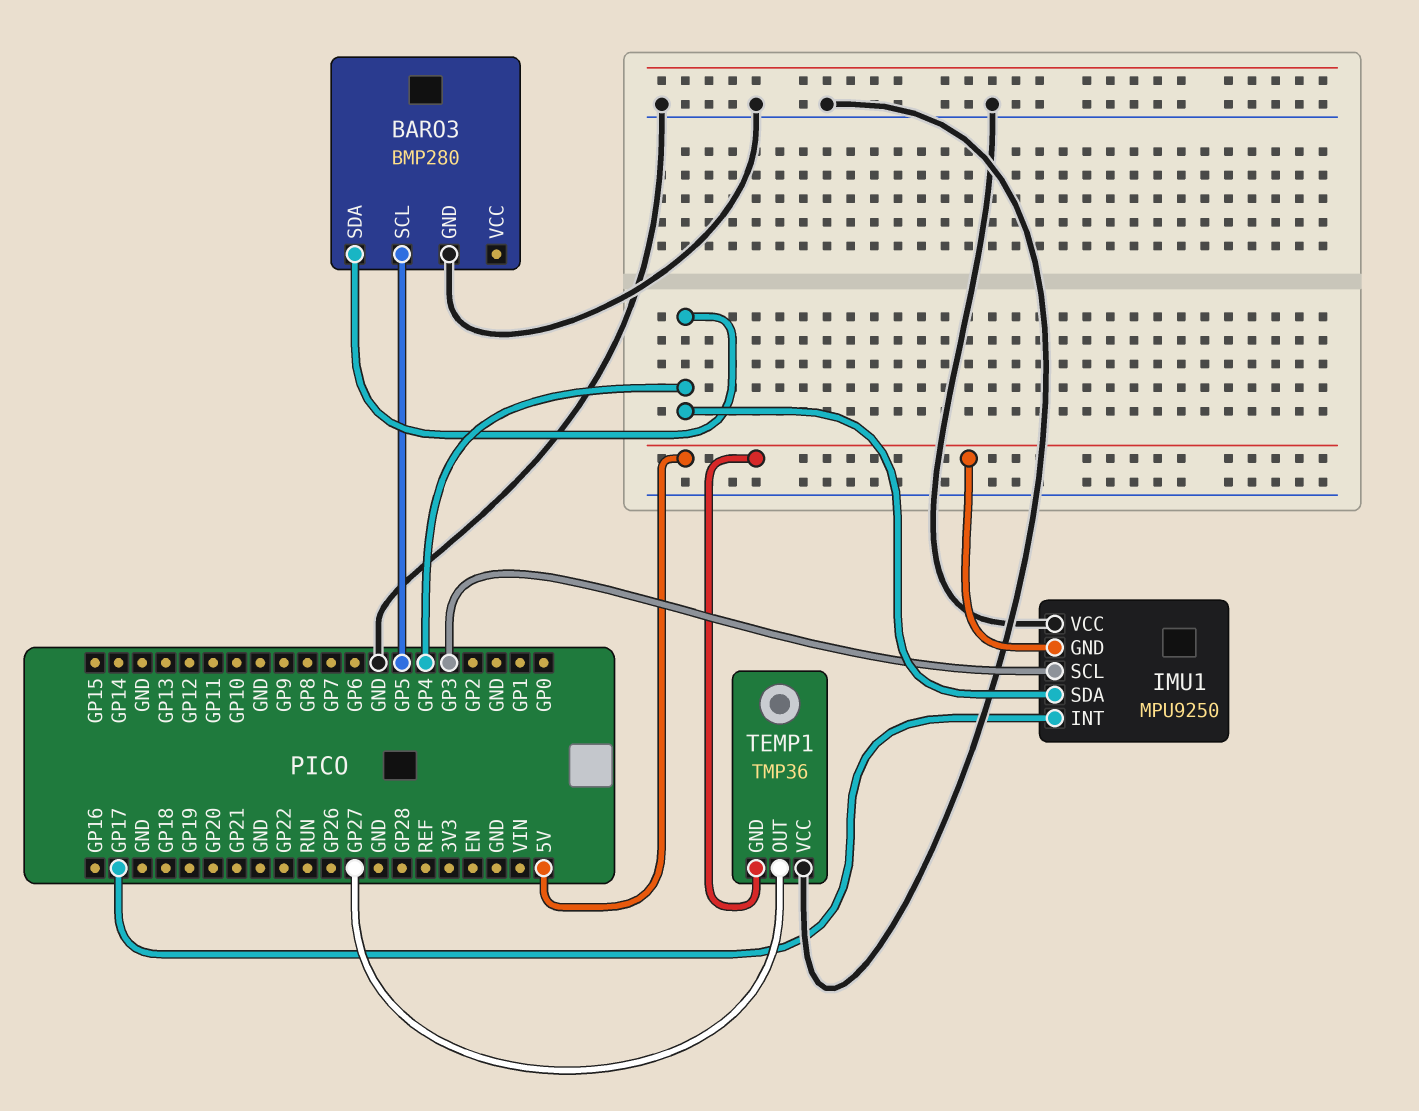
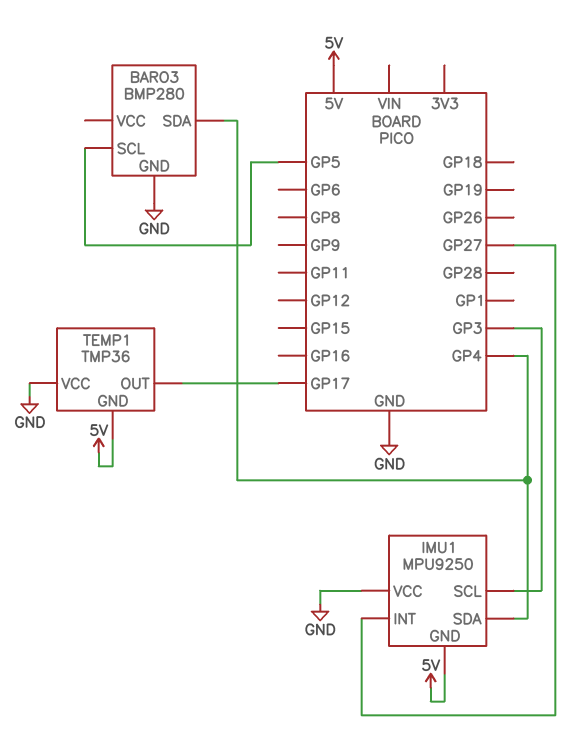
IMU1 pin INT: GP17 -> GP27
TEMP1 pin OUT: GP27 -> GP17

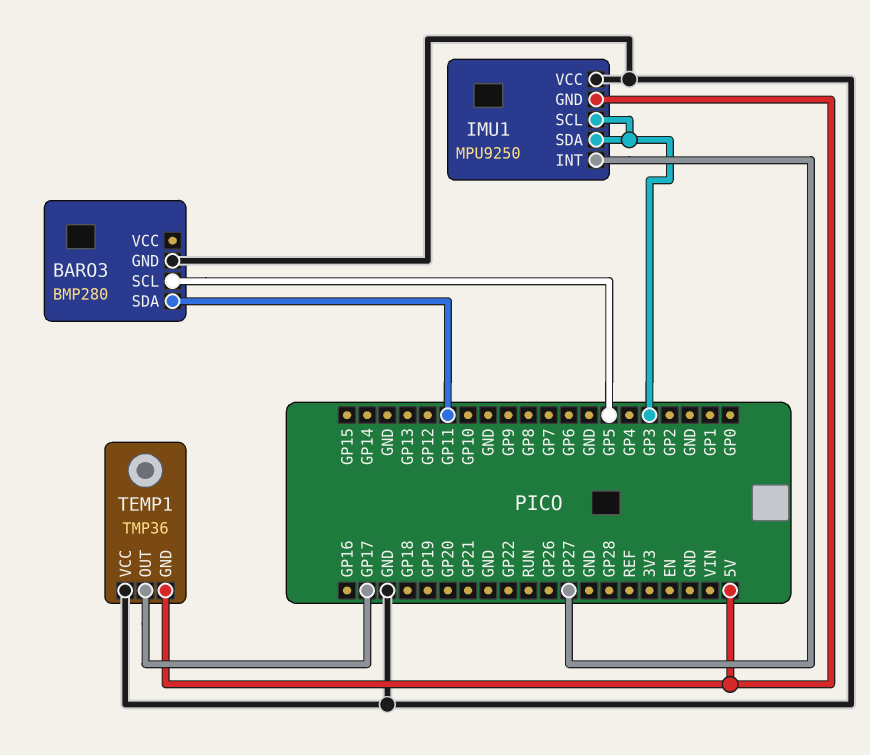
BARO3 pin SDA: GP4 -> GP11
IMU1 pin SDA: GP4 -> GP3

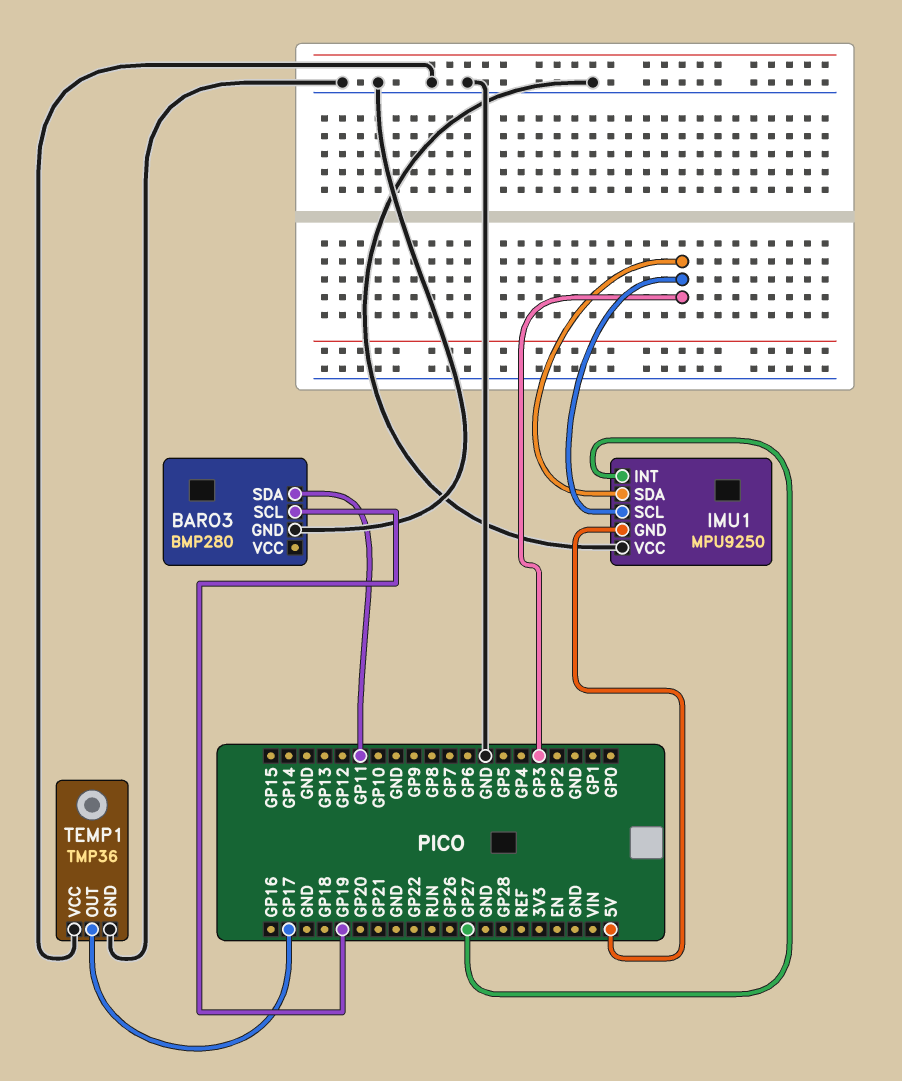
BARO3 pin SCL: GP5 -> GP19
TEMP1 pin GND: 5V -> GND

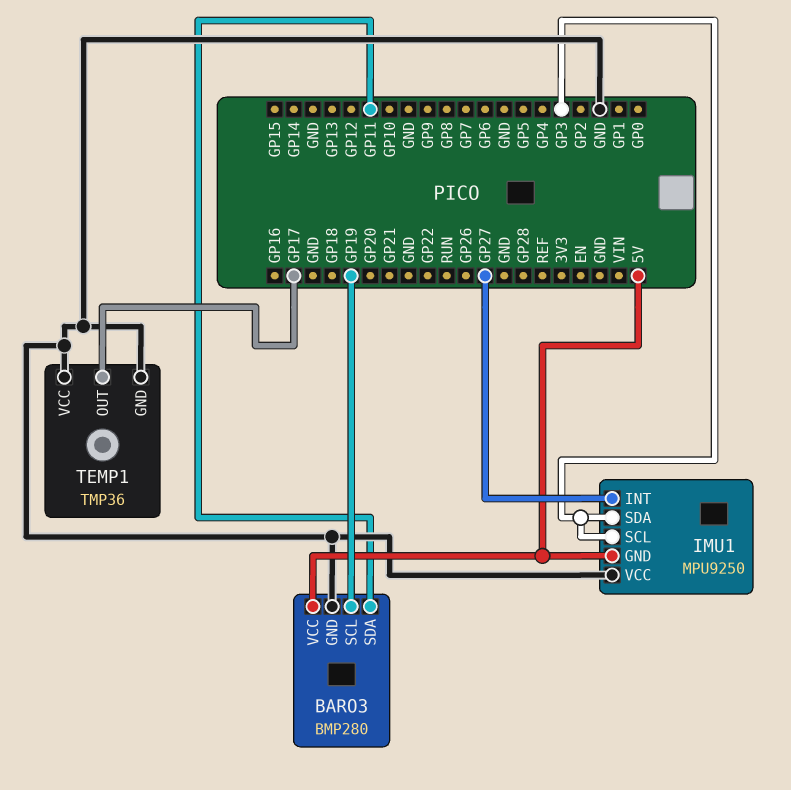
BARO3 pin VCC: none -> 5V

